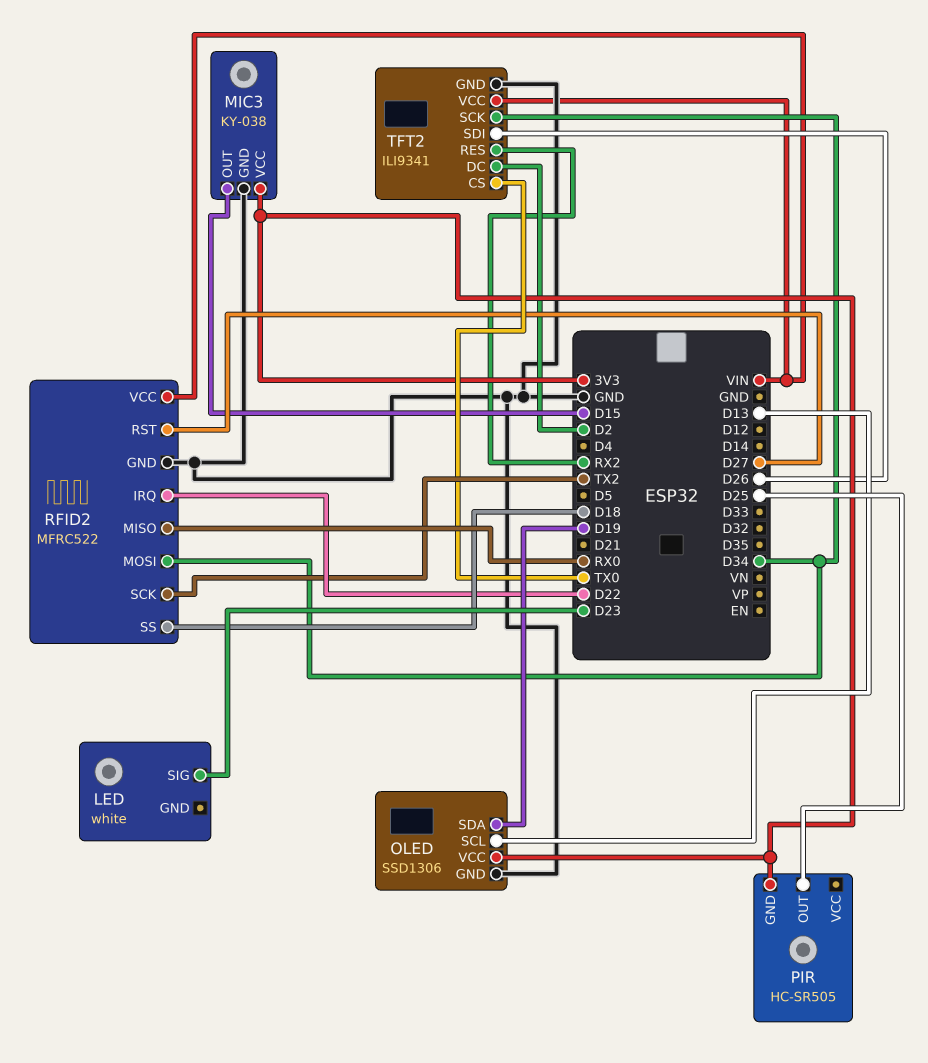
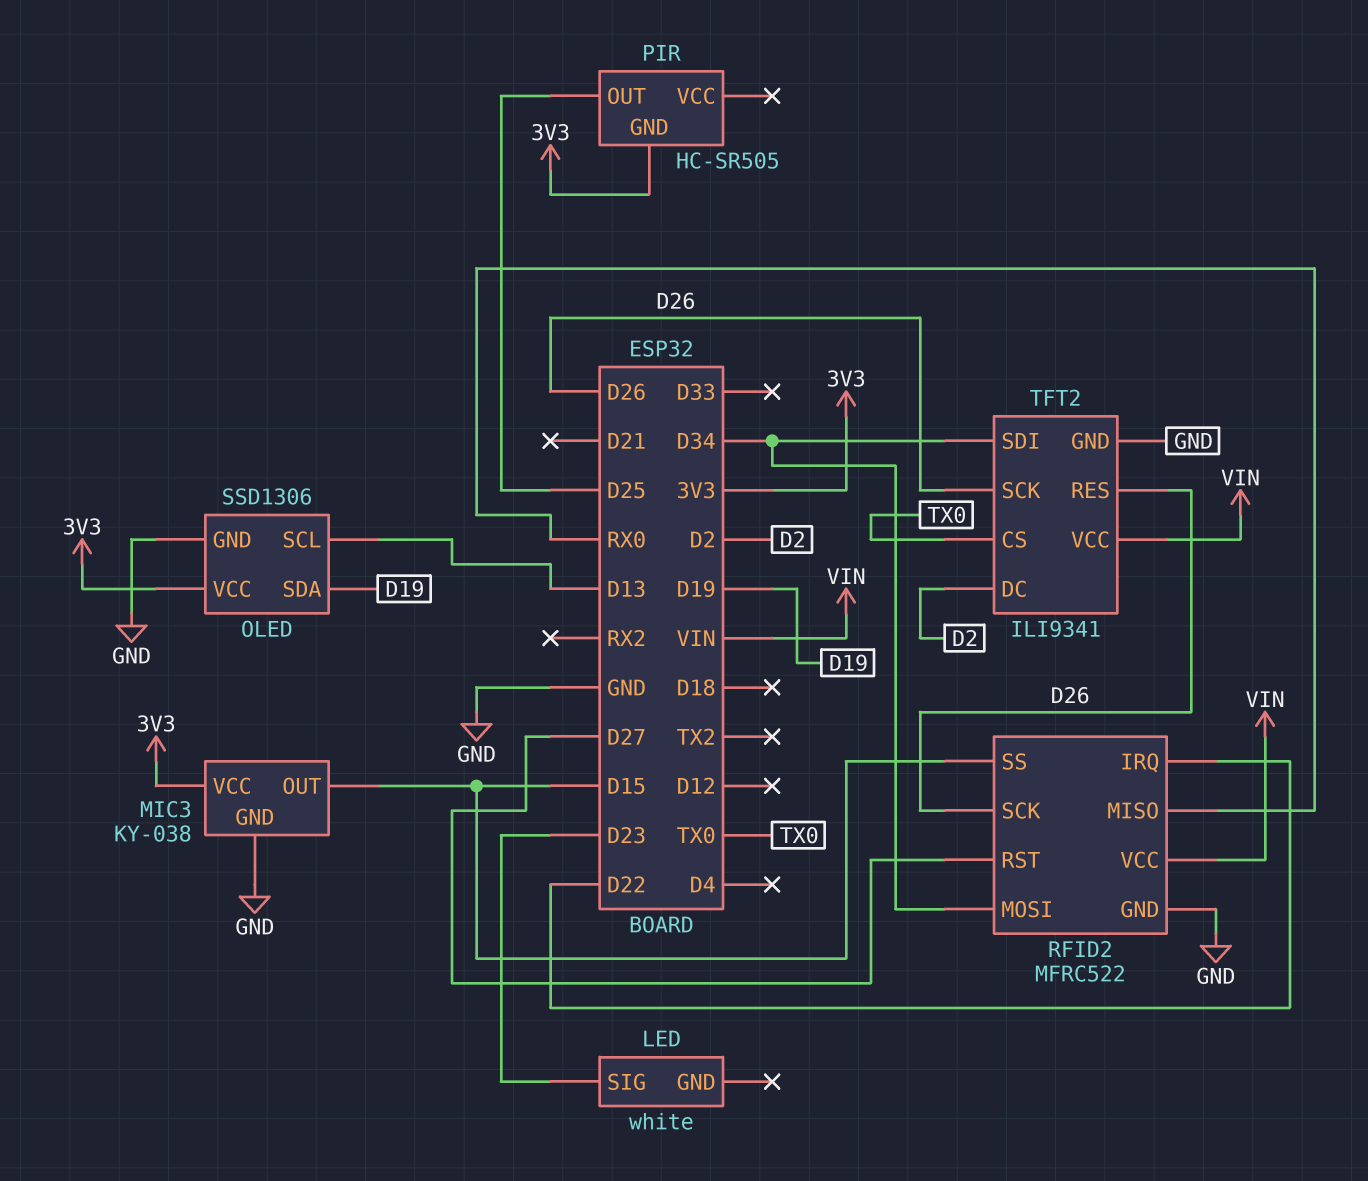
RFID2 pin SCK: TX2 -> D26
RFID2 pin SS: D18 -> D15
TFT2 pin RES: RX2 -> D26
TFT2 pin SCK: D34 -> D26
TFT2 pin SDI: D26 -> D34

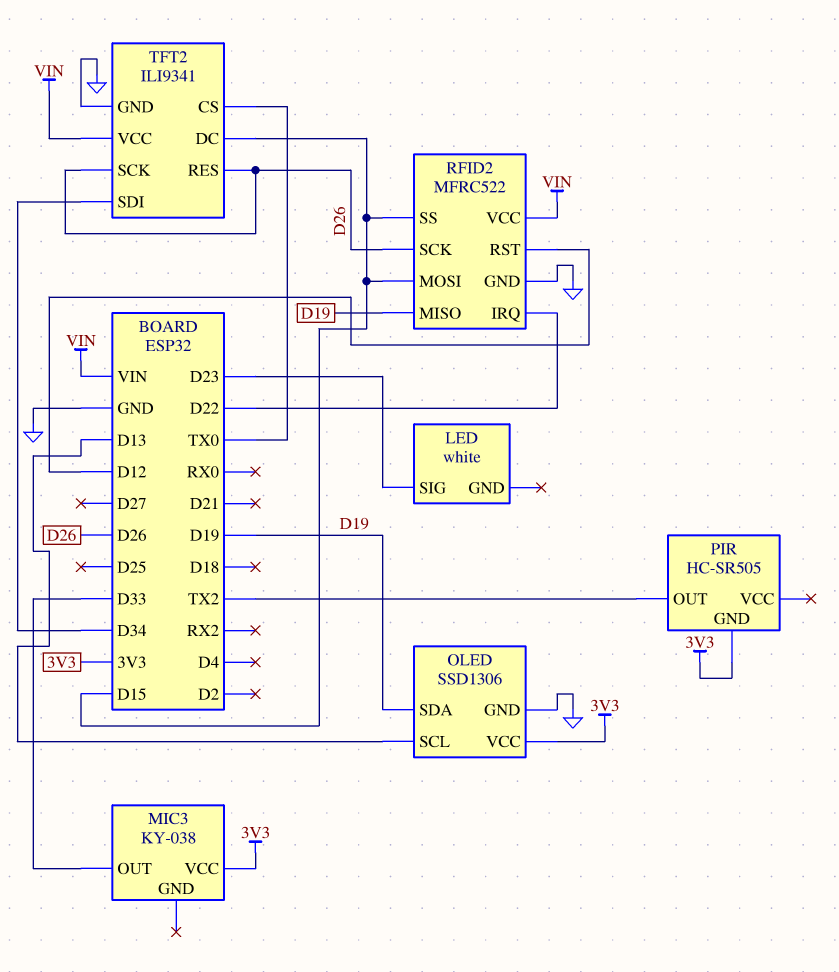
MIC3 pin GND: GND -> none
MIC3 pin OUT: D15 -> D33
PIR pin OUT: D25 -> TX2
RFID2 pin MISO: RX0 -> D19
RFID2 pin MOSI: D34 -> D15
RFID2 pin RST: D27 -> D12
TFT2 pin DC: D2 -> D15

